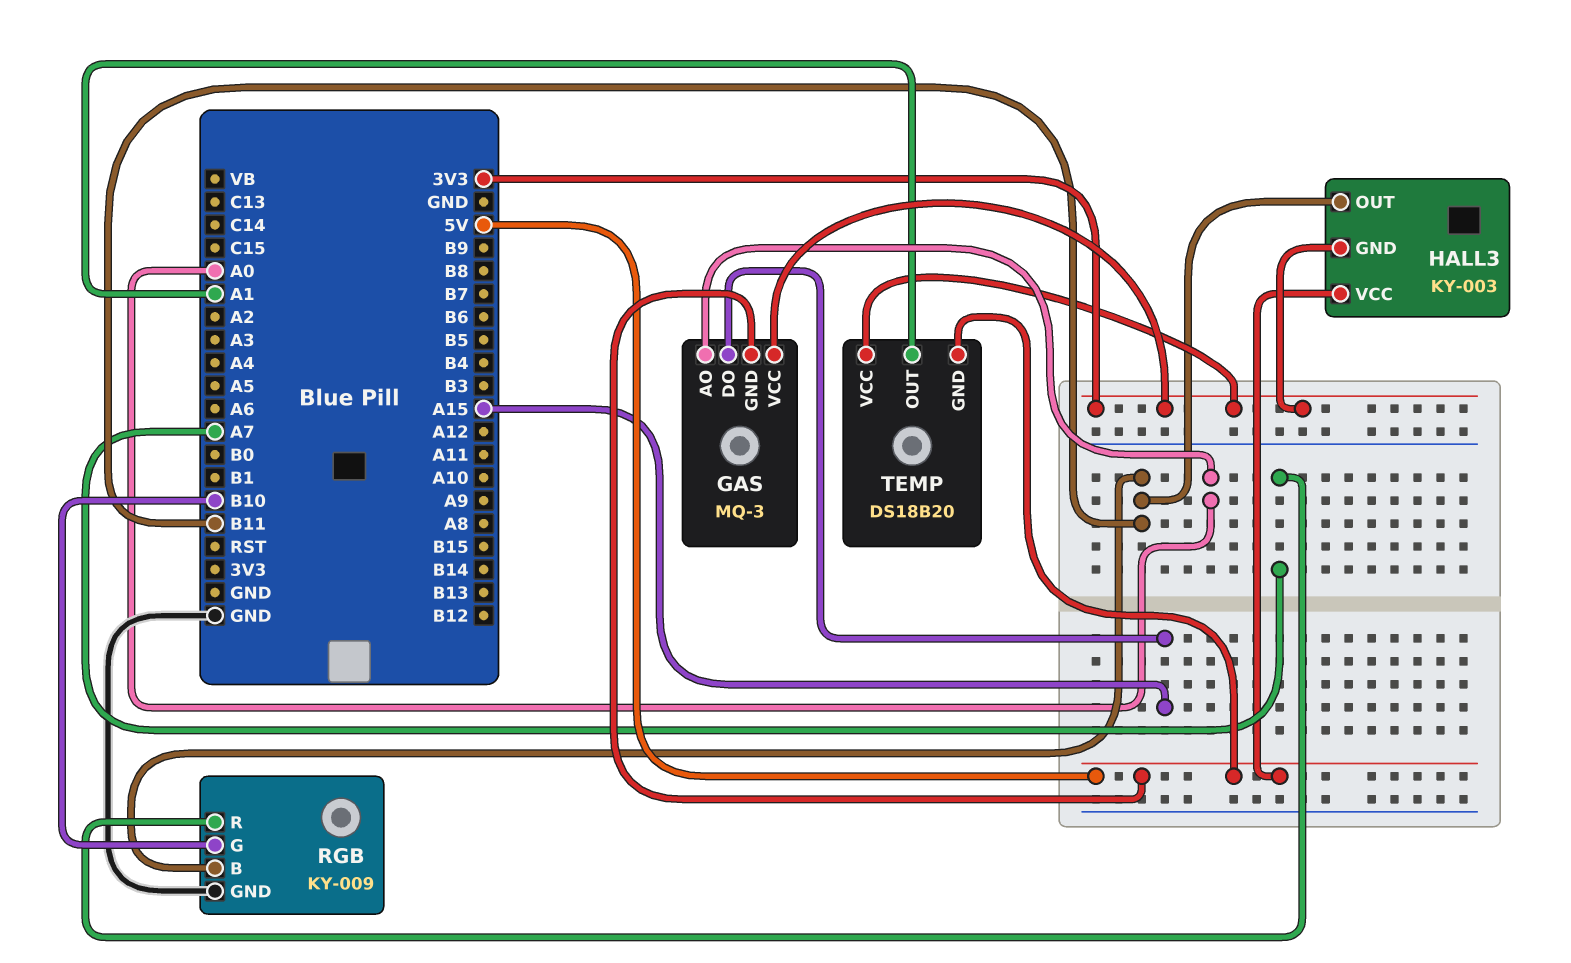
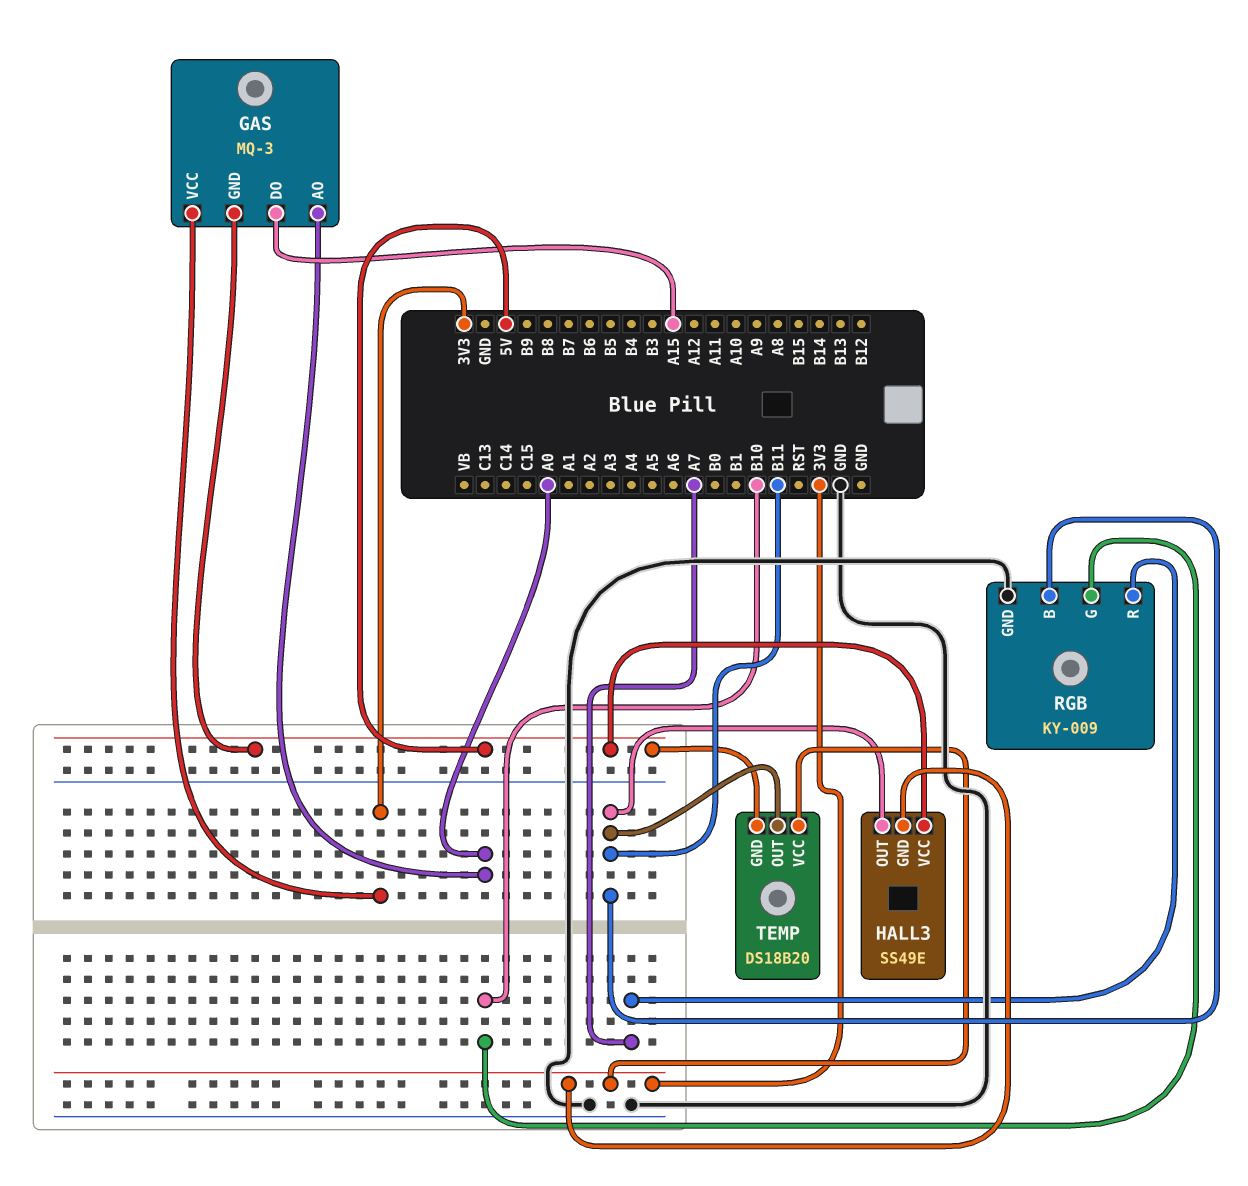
HALL3: KY-003 -> SS49E
TEMP pin OUT: A1 -> B11

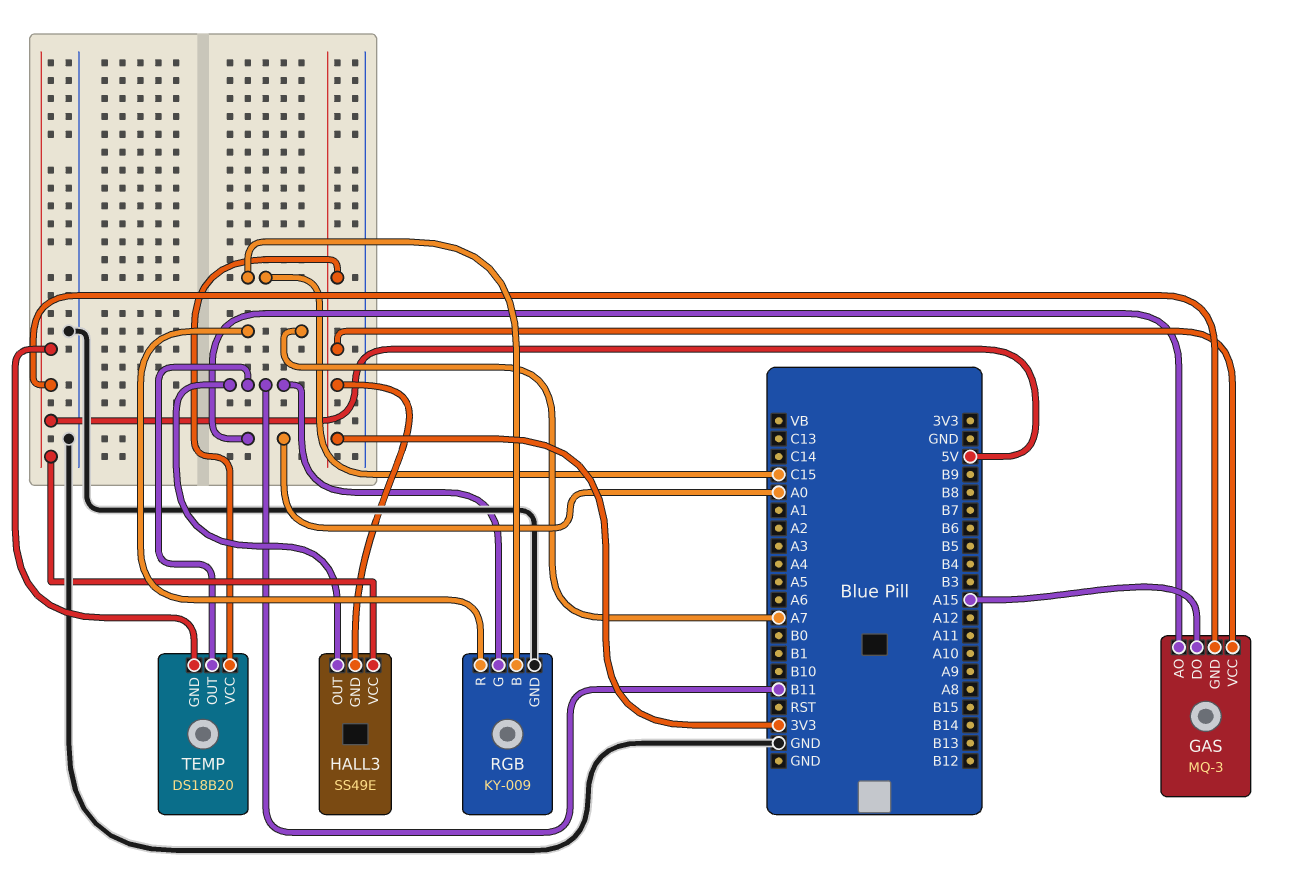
RGB pin B: B11 -> C15
RGB pin G: B10 -> B11

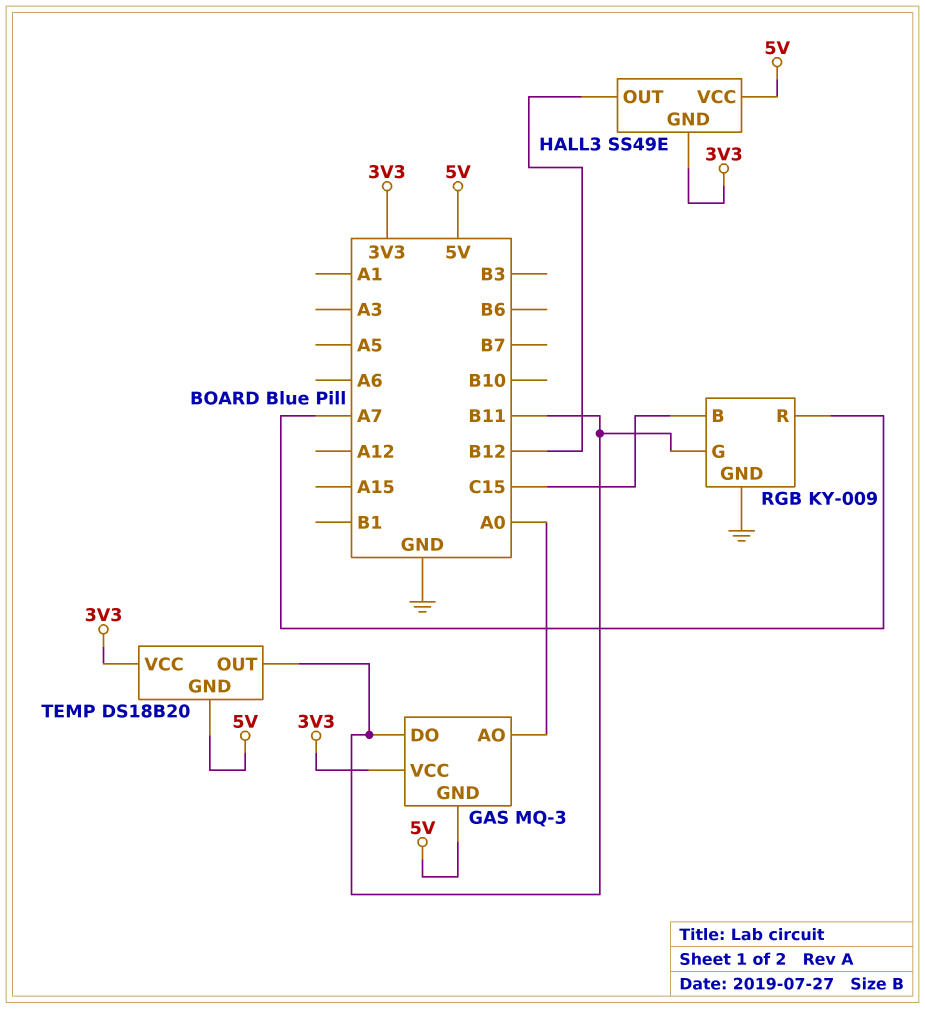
GAS pin DO: A15 -> B11
HALL3 pin OUT: B11 -> B12

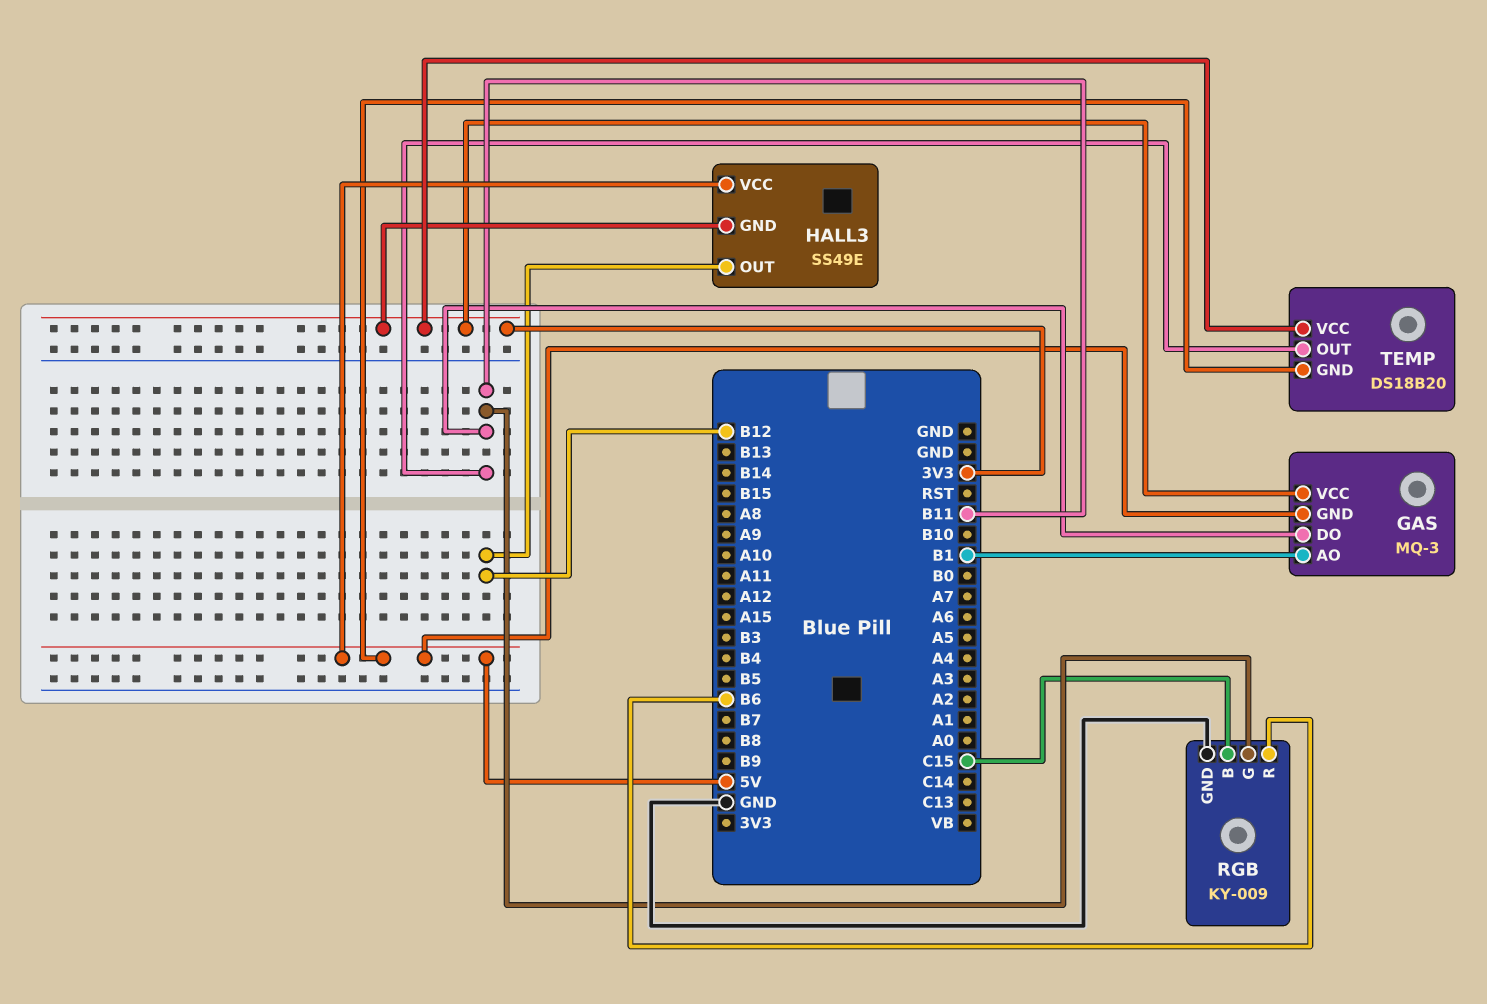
GAS pin AO: A0 -> B1
RGB pin R: A7 -> B6

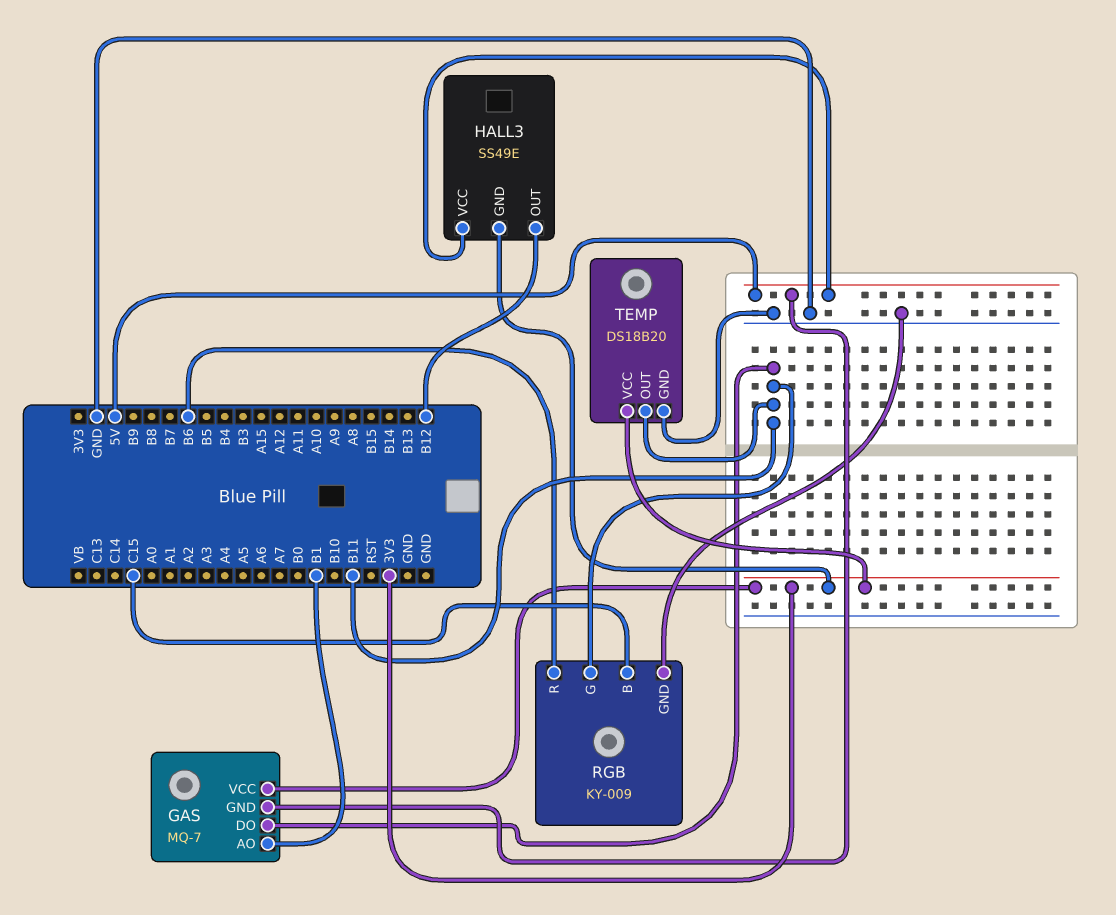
GAS: MQ-3 -> MQ-7
TEMP pin GND: 5V -> GND

